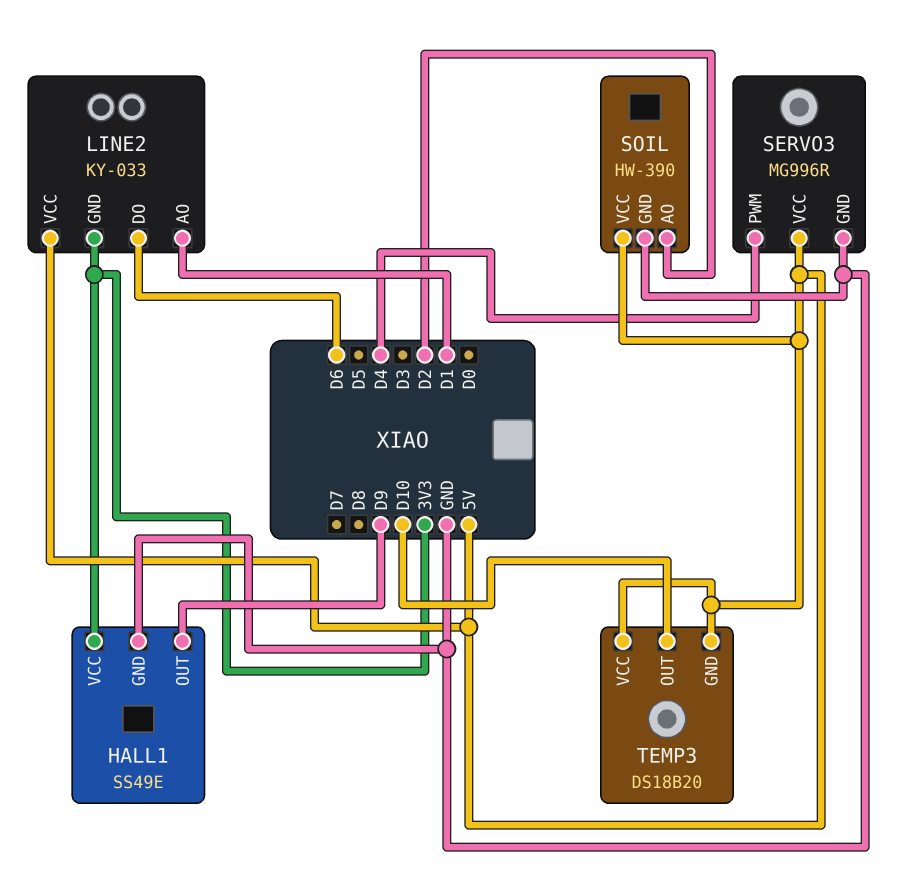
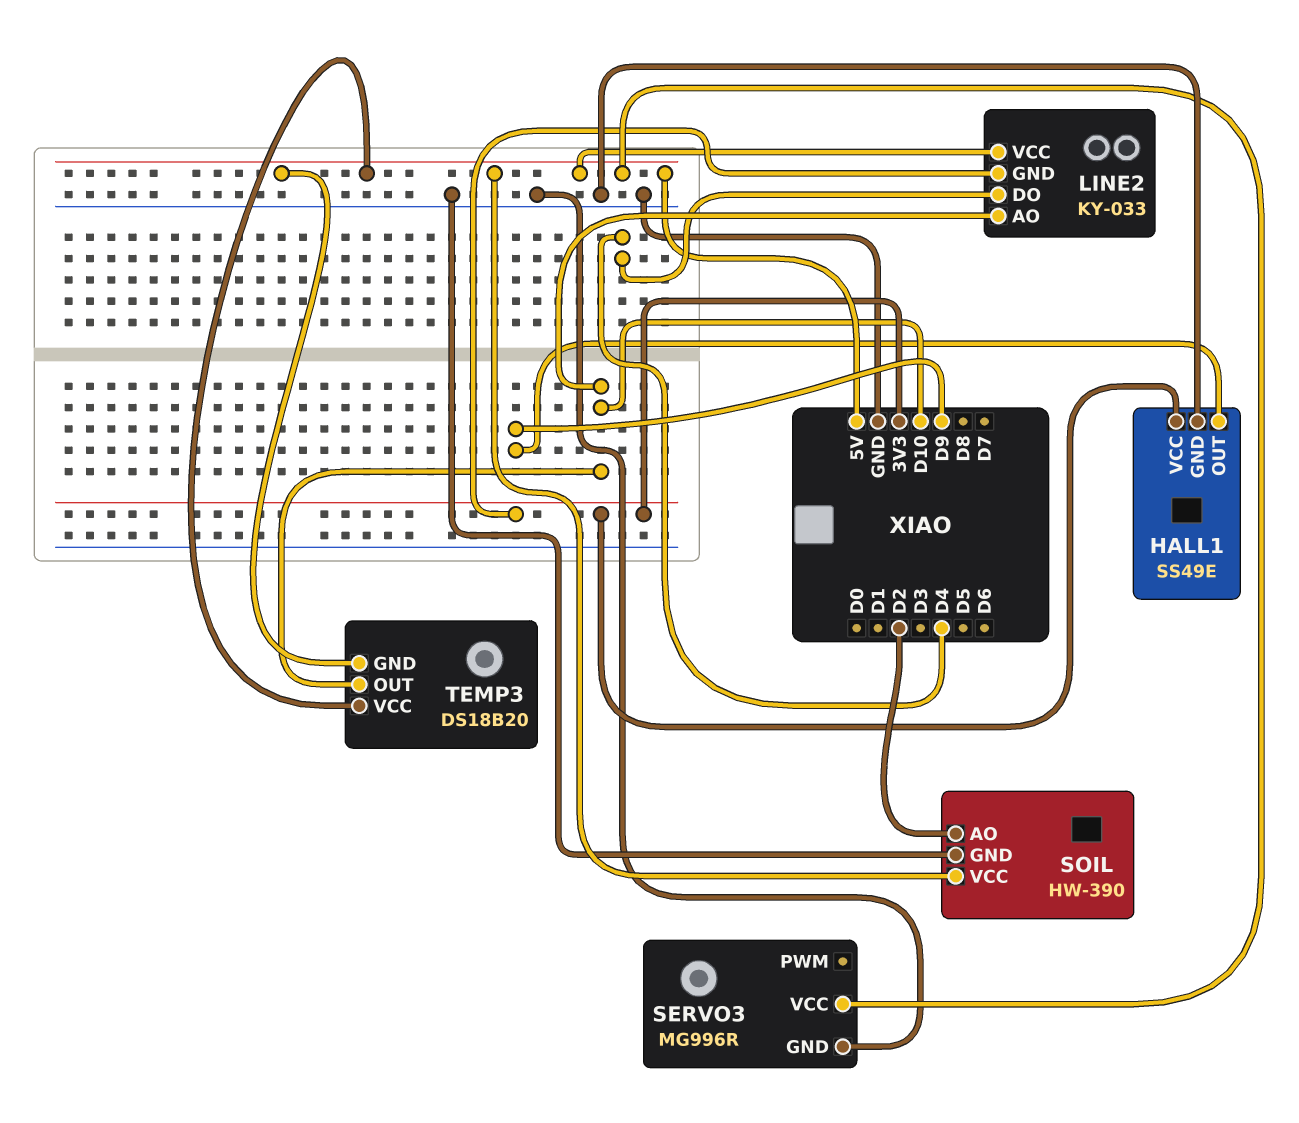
LINE2 pin AO: D1 -> D10
LINE2 pin DO: D6 -> D4
SERVO3 pin PWM: D4 -> none

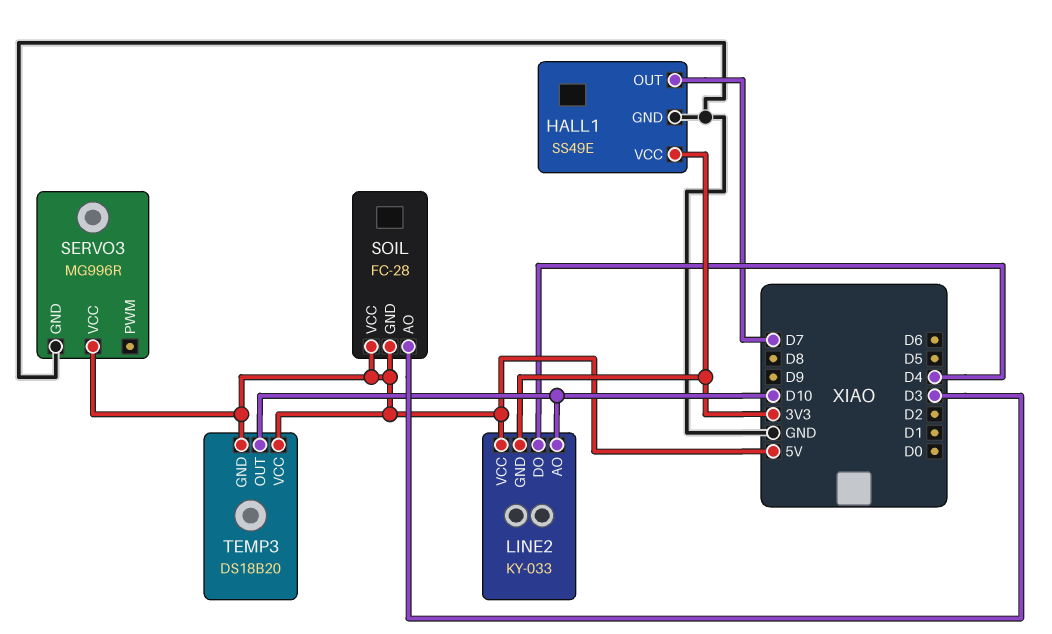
HALL1 pin OUT: D9 -> D7
SOIL: HW-390 -> FC-28
SOIL pin AO: D2 -> D3
SOIL pin GND: GND -> 5V

